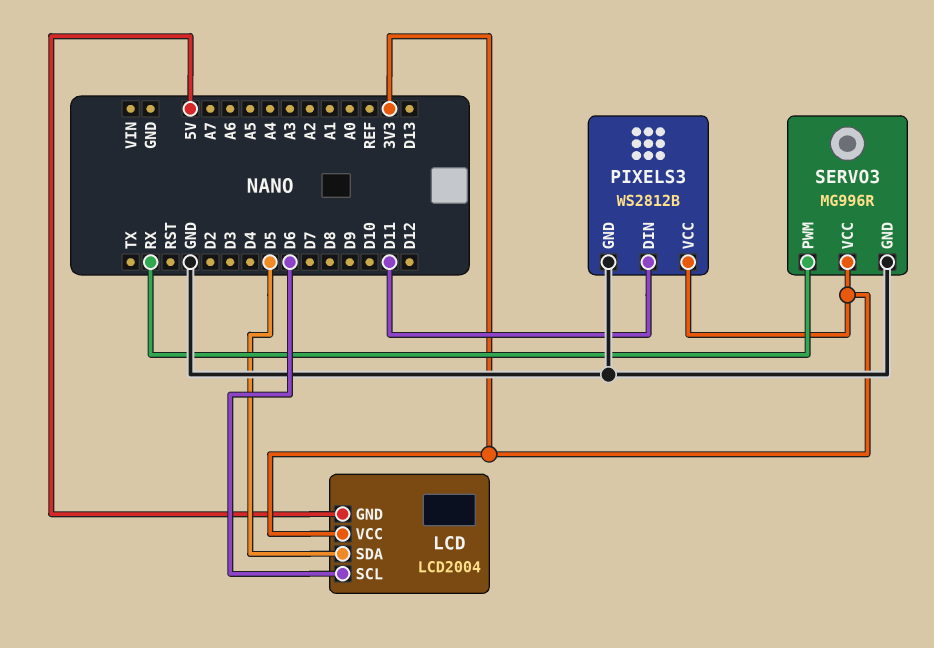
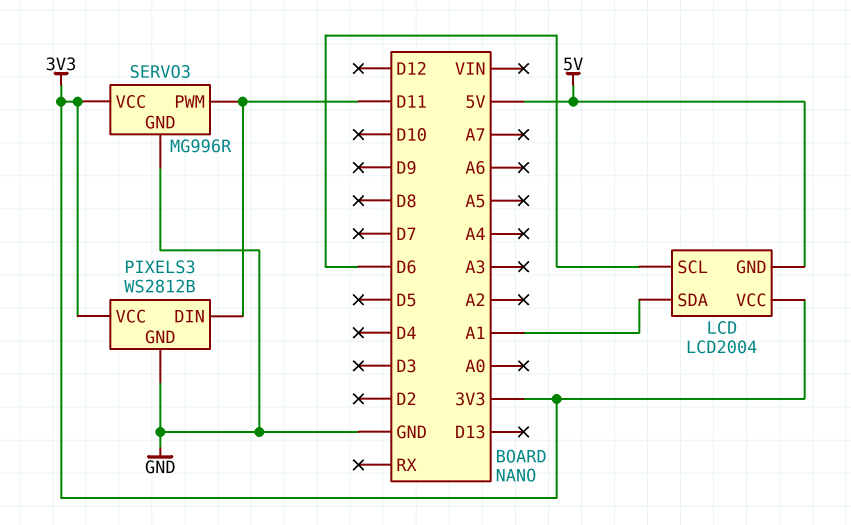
LCD pin SDA: D5 -> A1
SERVO3 pin PWM: RX -> D11

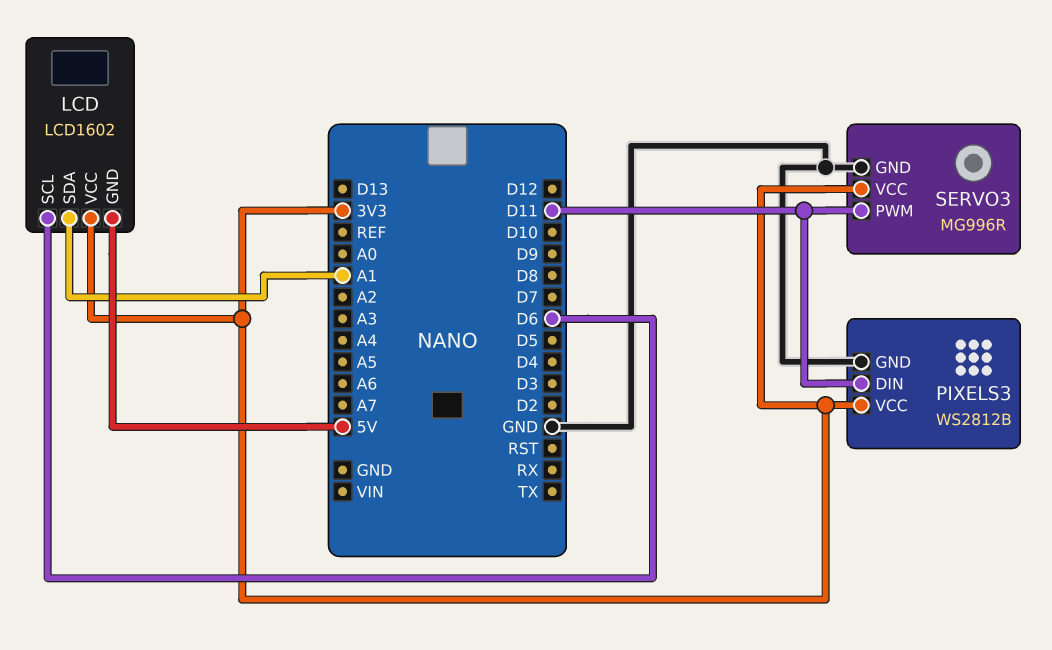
LCD: LCD2004 -> LCD1602

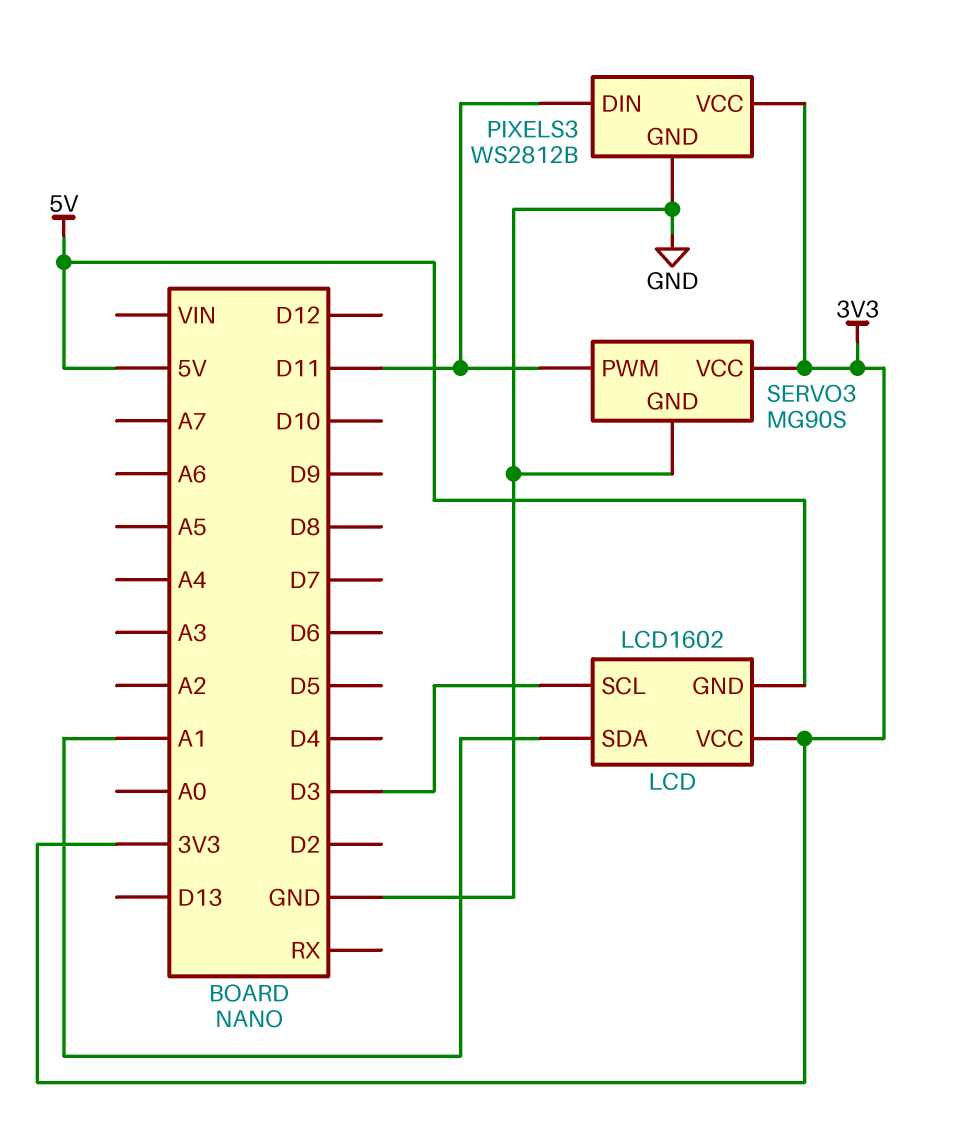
LCD pin SCL: D6 -> D3
SERVO3: MG996R -> MG90S

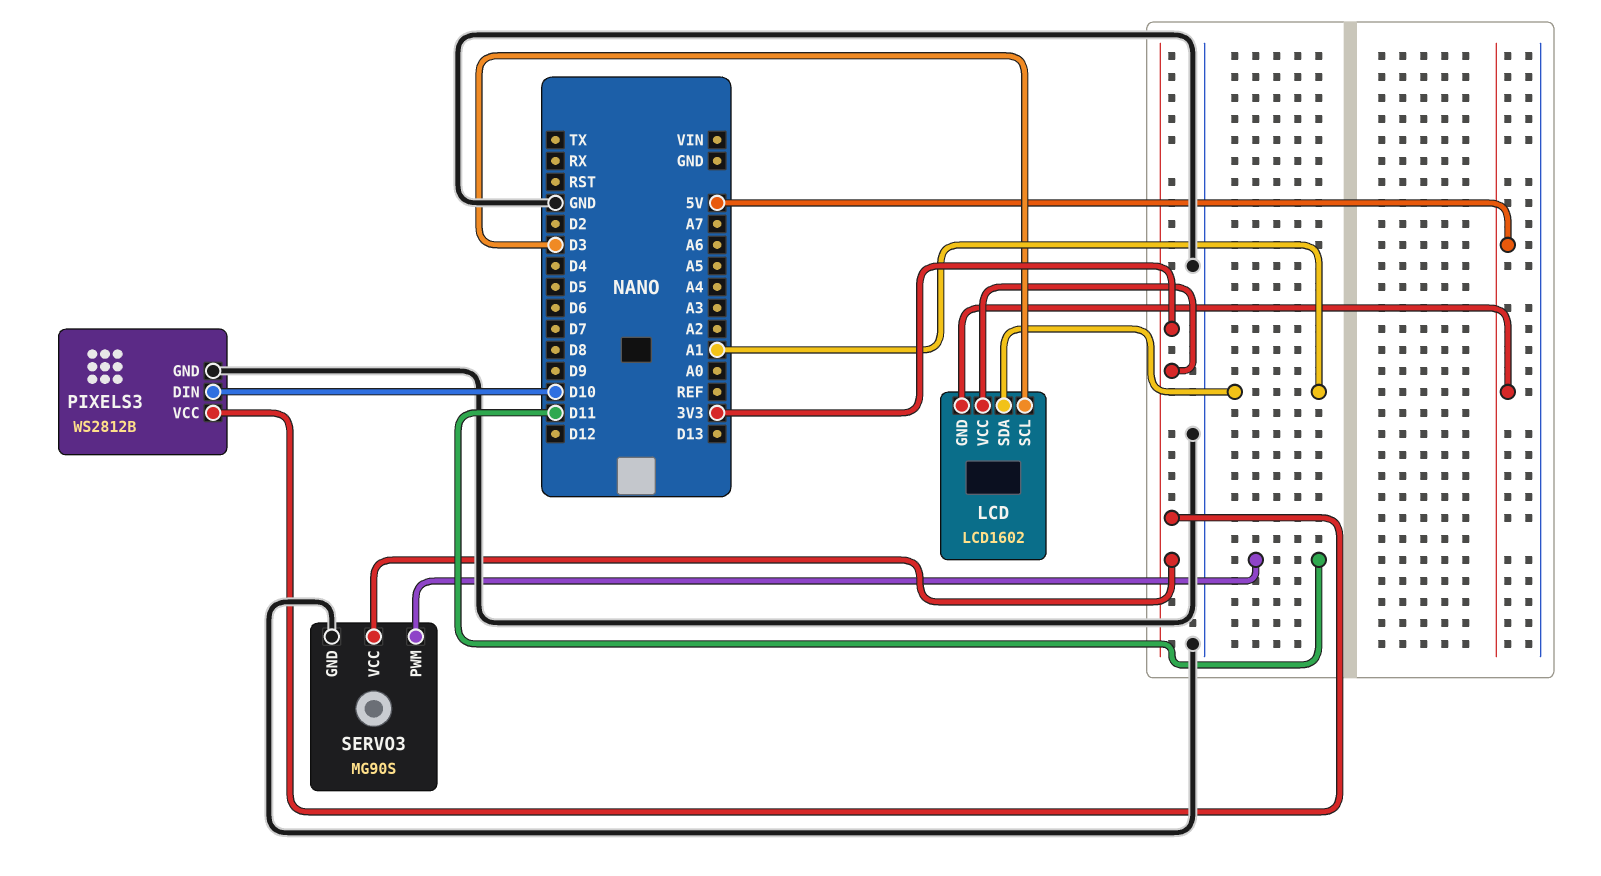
PIXELS3 pin DIN: D11 -> D10

